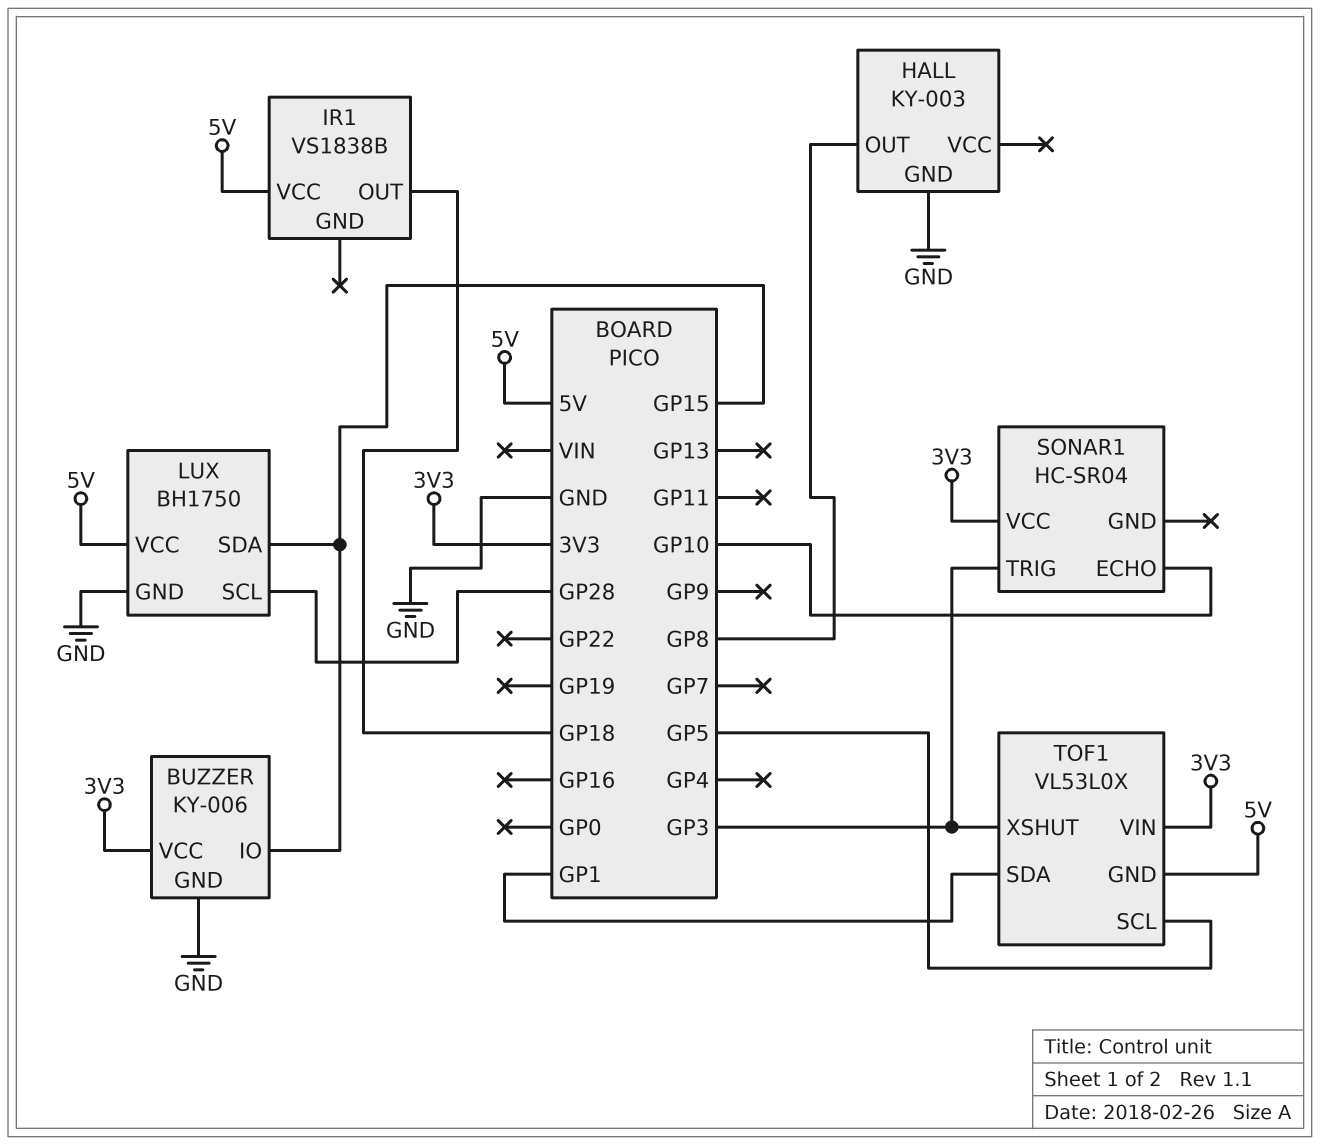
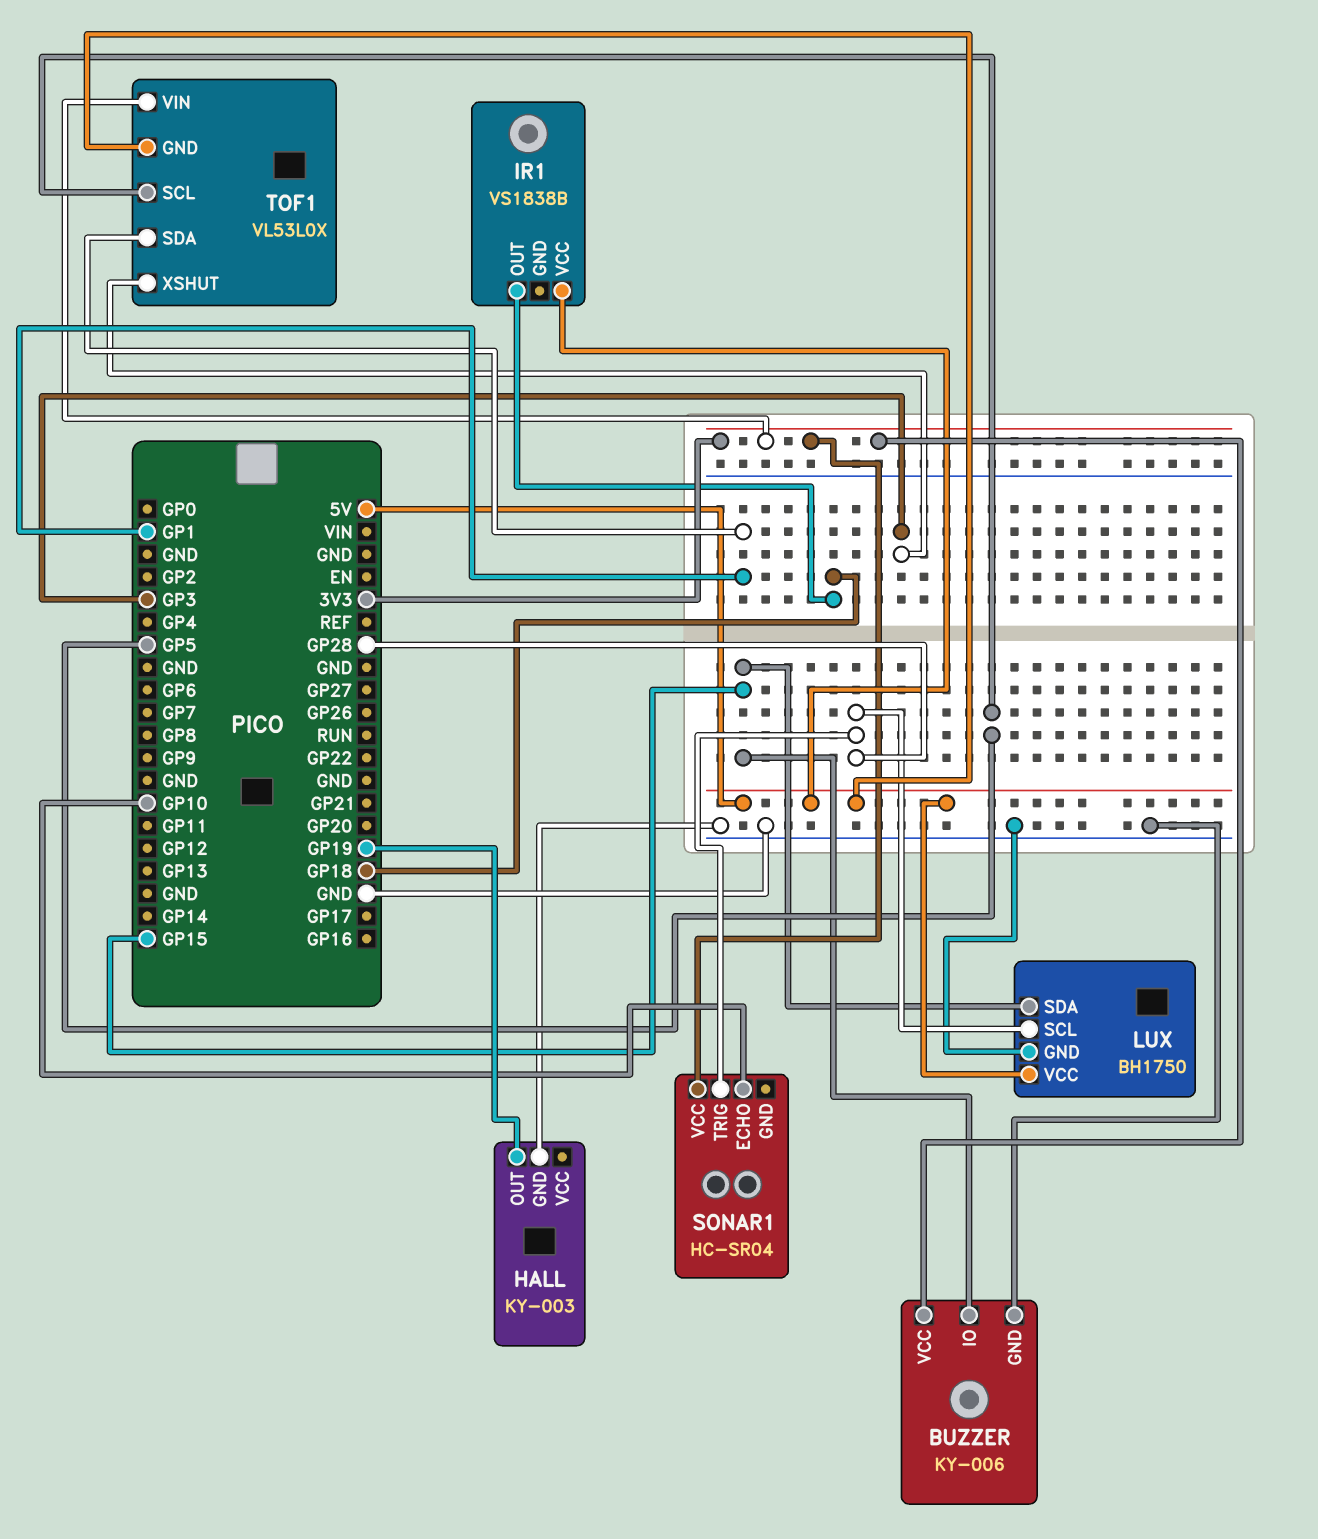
HALL pin OUT: GP8 -> GP19
SONAR1 pin TRIG: GP3 -> GP28

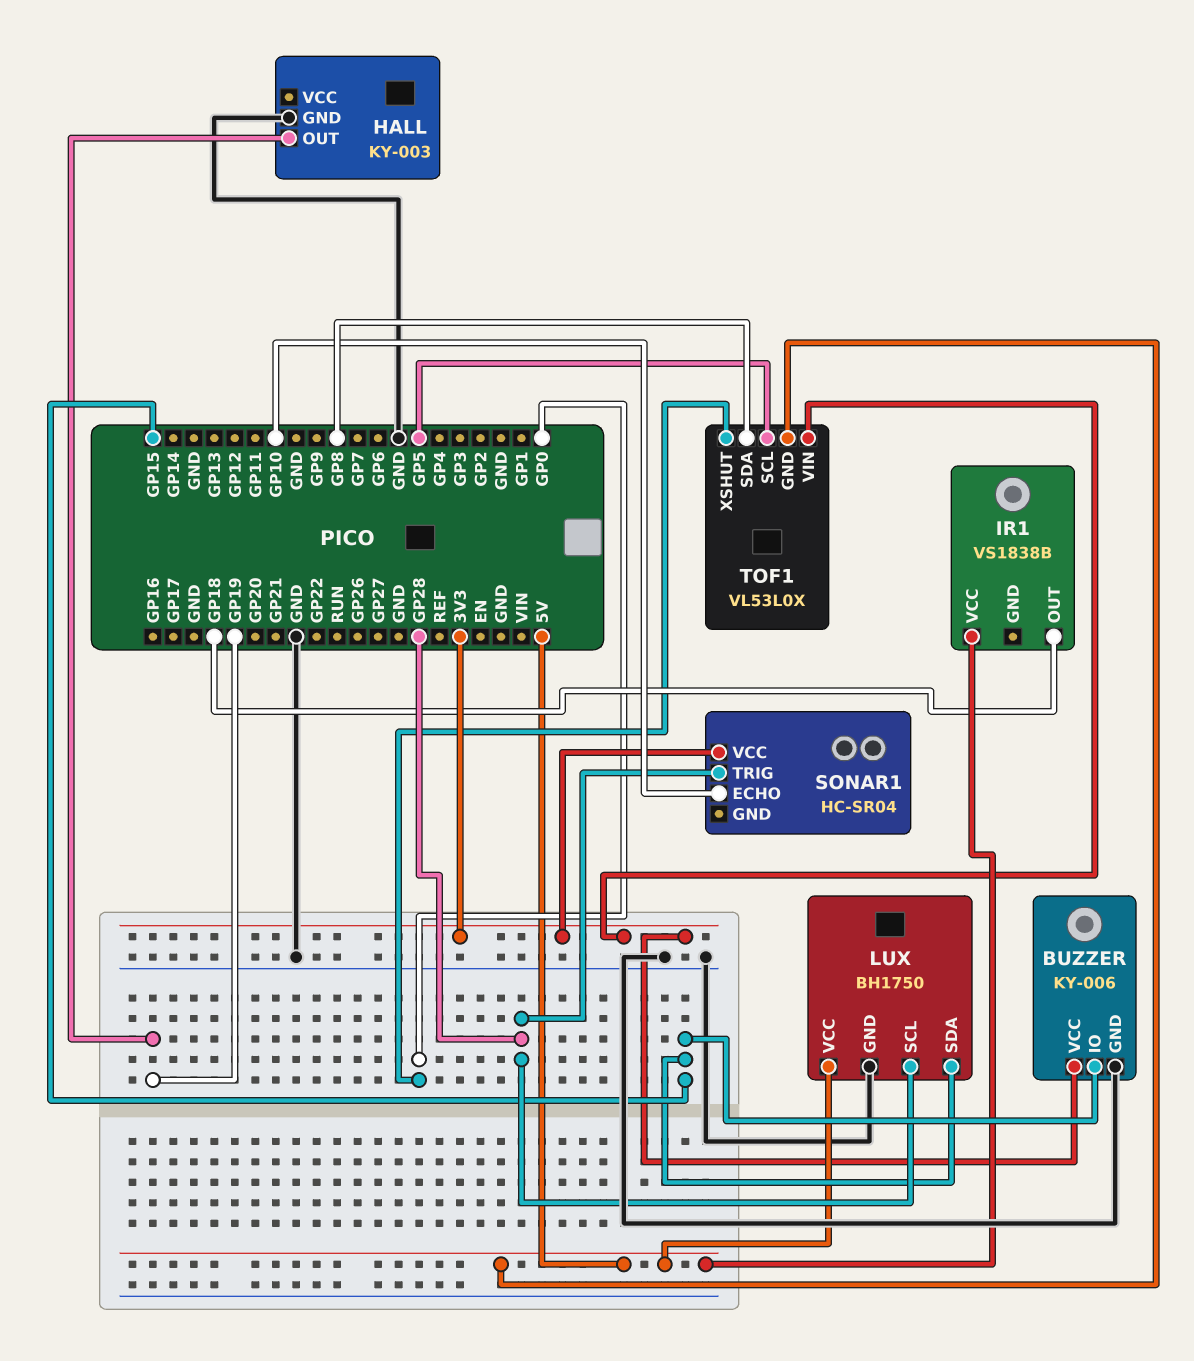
TOF1 pin SDA: GP1 -> GP8
TOF1 pin XSHUT: GP3 -> GP0

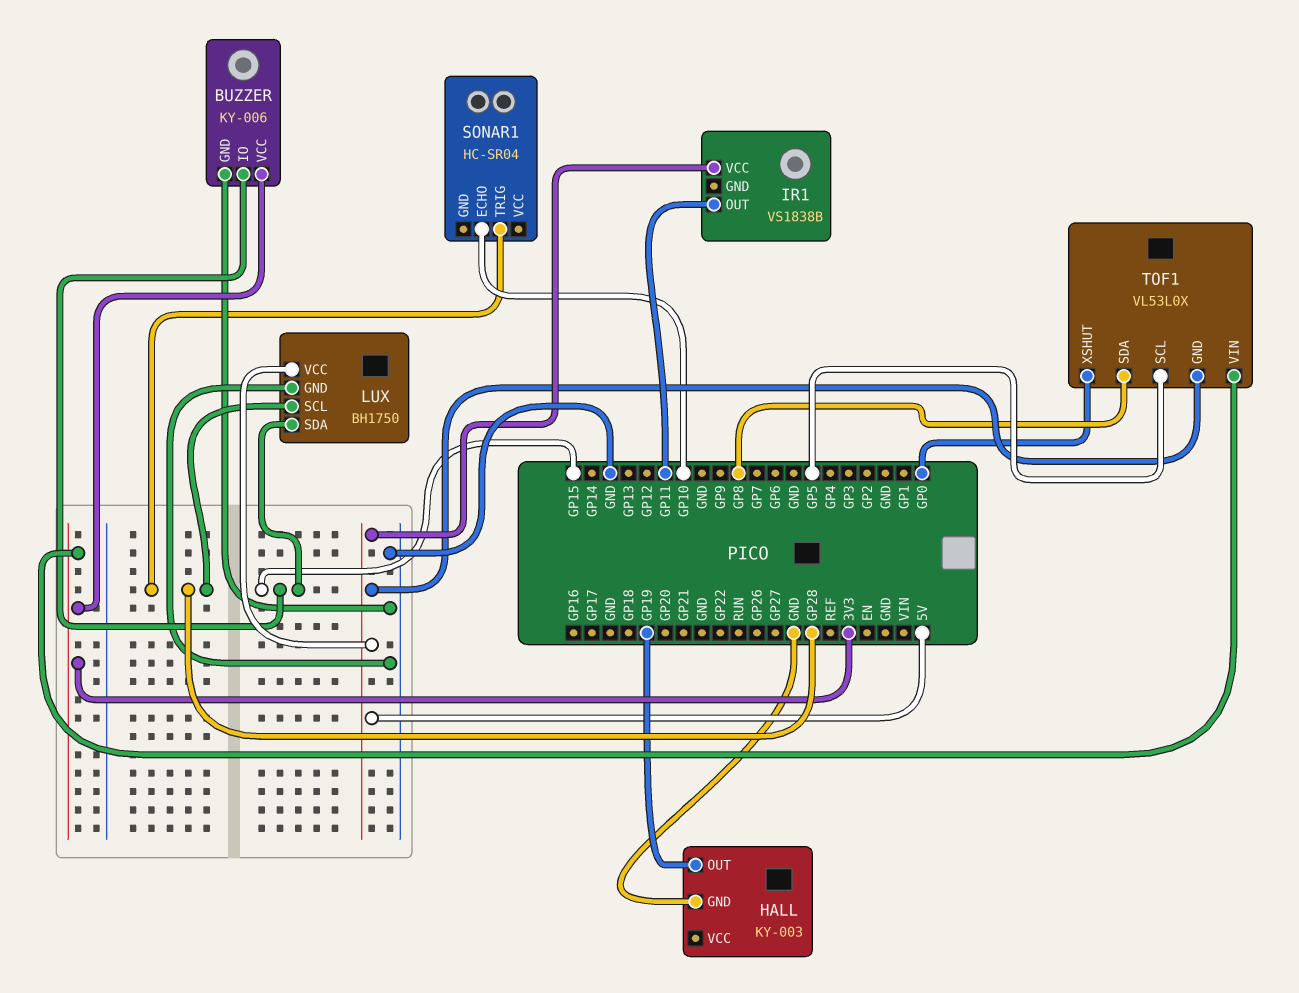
IR1 pin OUT: GP18 -> GP11
SONAR1 pin VCC: 3V3 -> none

